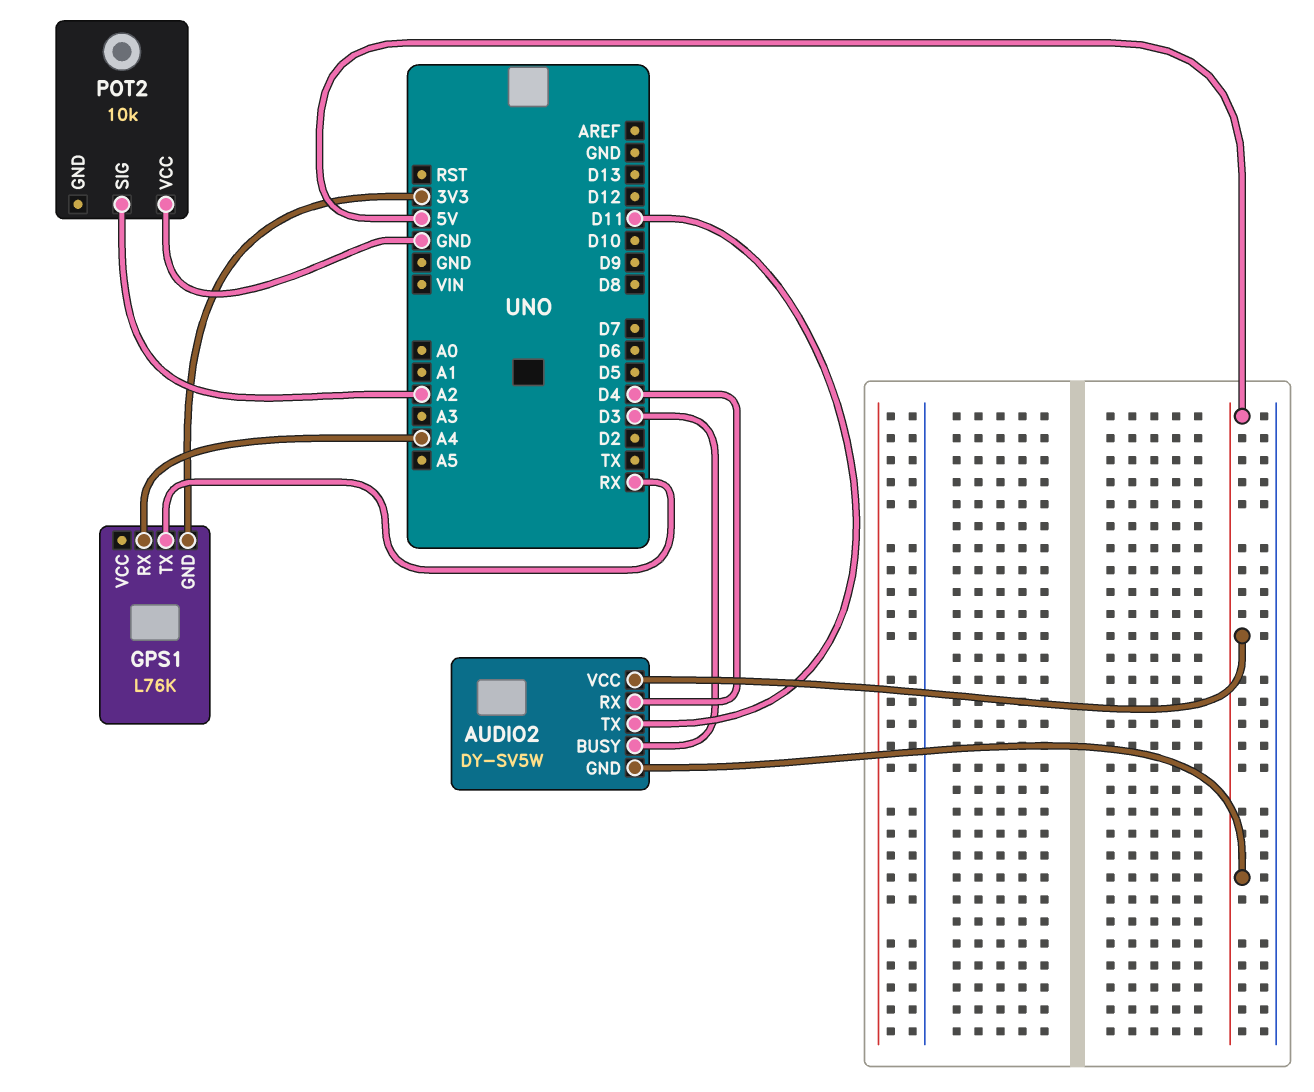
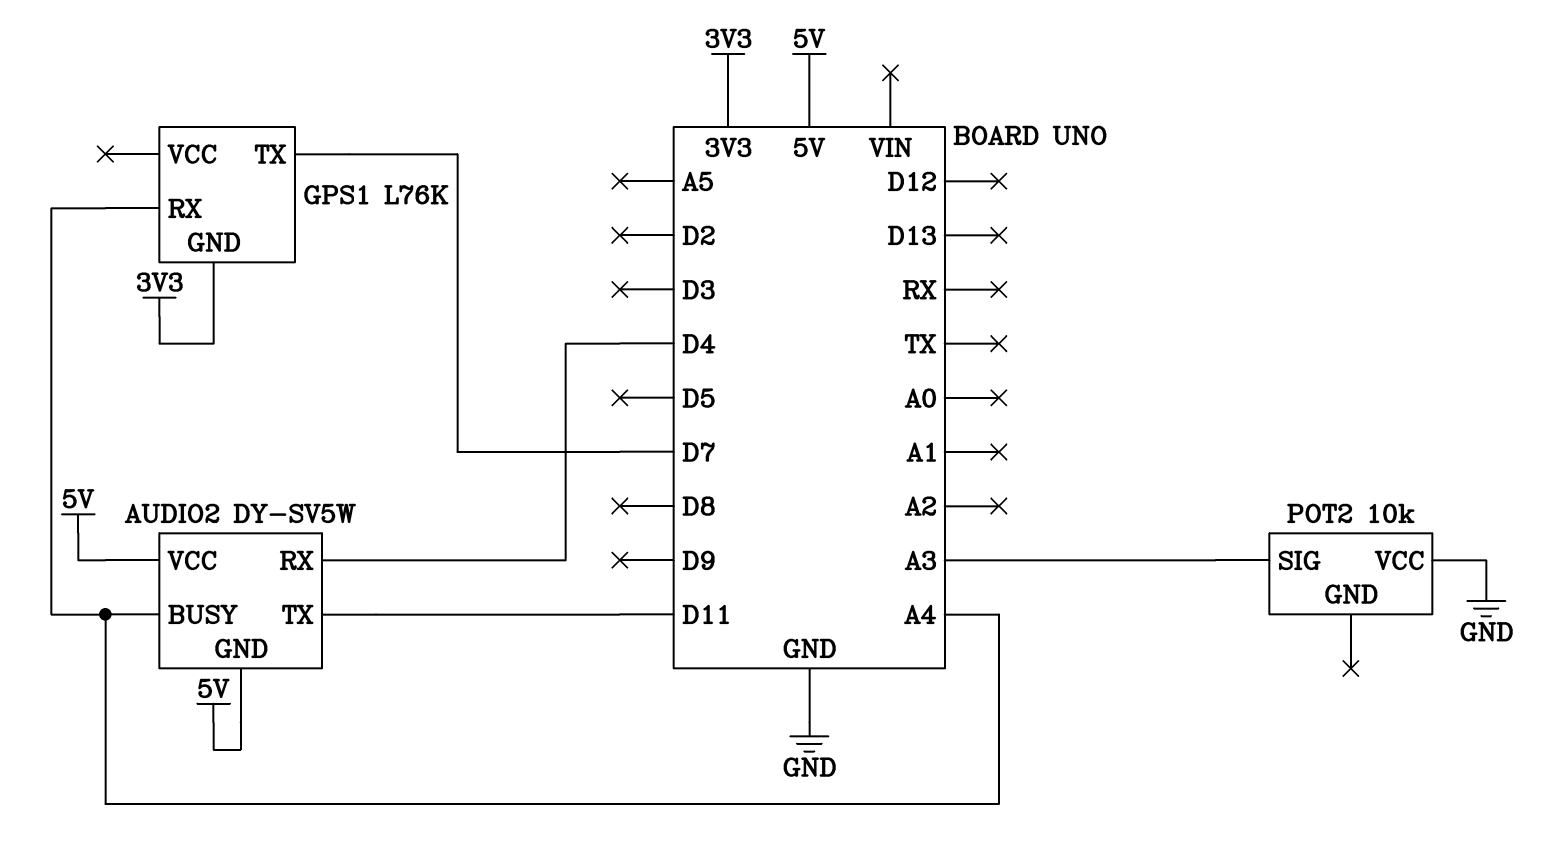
AUDIO2 pin BUSY: D3 -> A4
GPS1 pin TX: RX -> D7
POT2 pin SIG: A2 -> A3

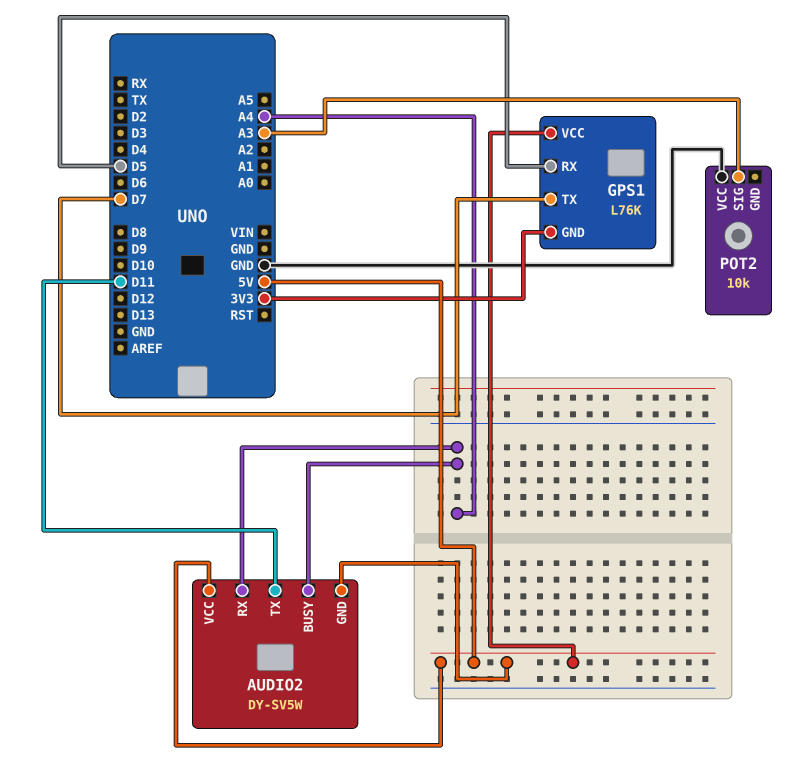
AUDIO2 pin RX: D4 -> A4
GPS1 pin RX: A4 -> D5
GPS1 pin VCC: none -> 5V

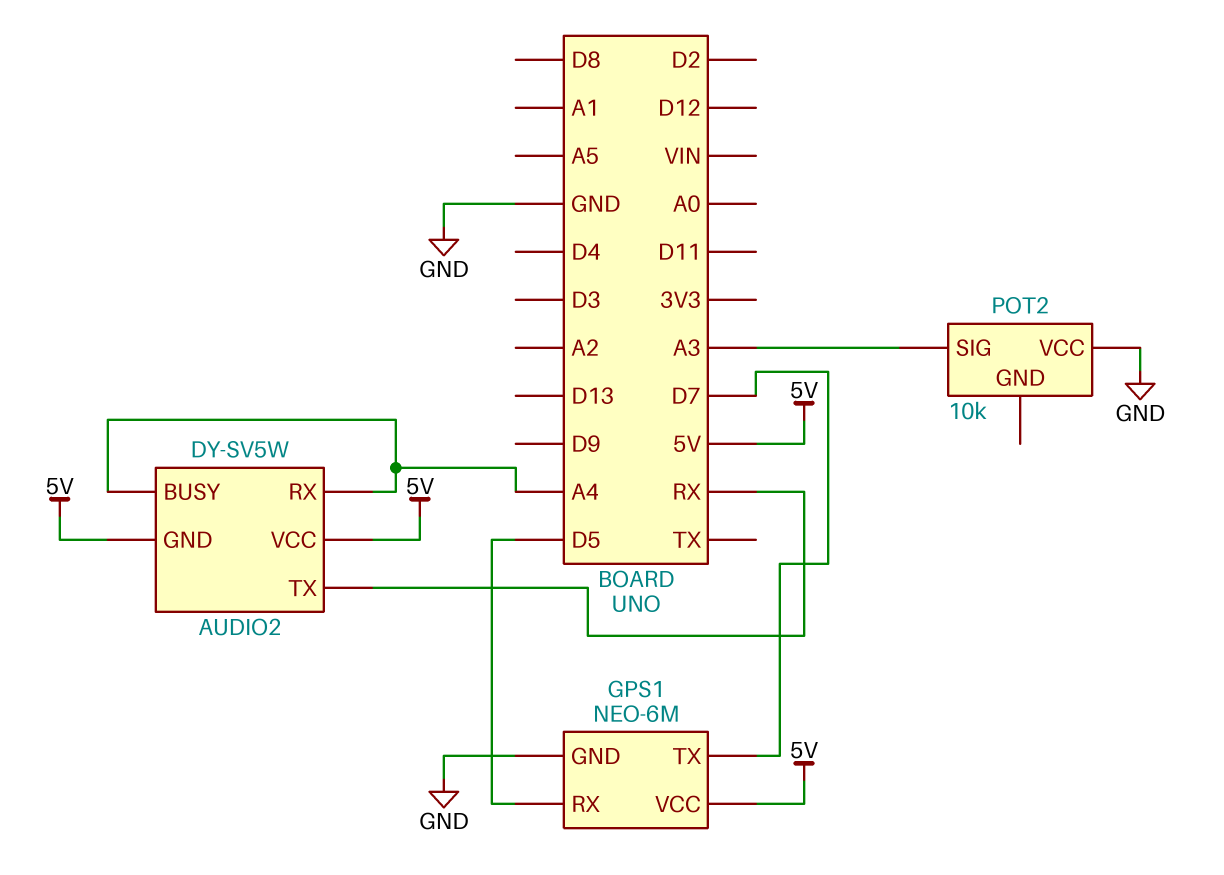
AUDIO2 pin TX: D11 -> RX
GPS1: L76K -> NEO-6M
GPS1 pin GND: 3V3 -> GND

